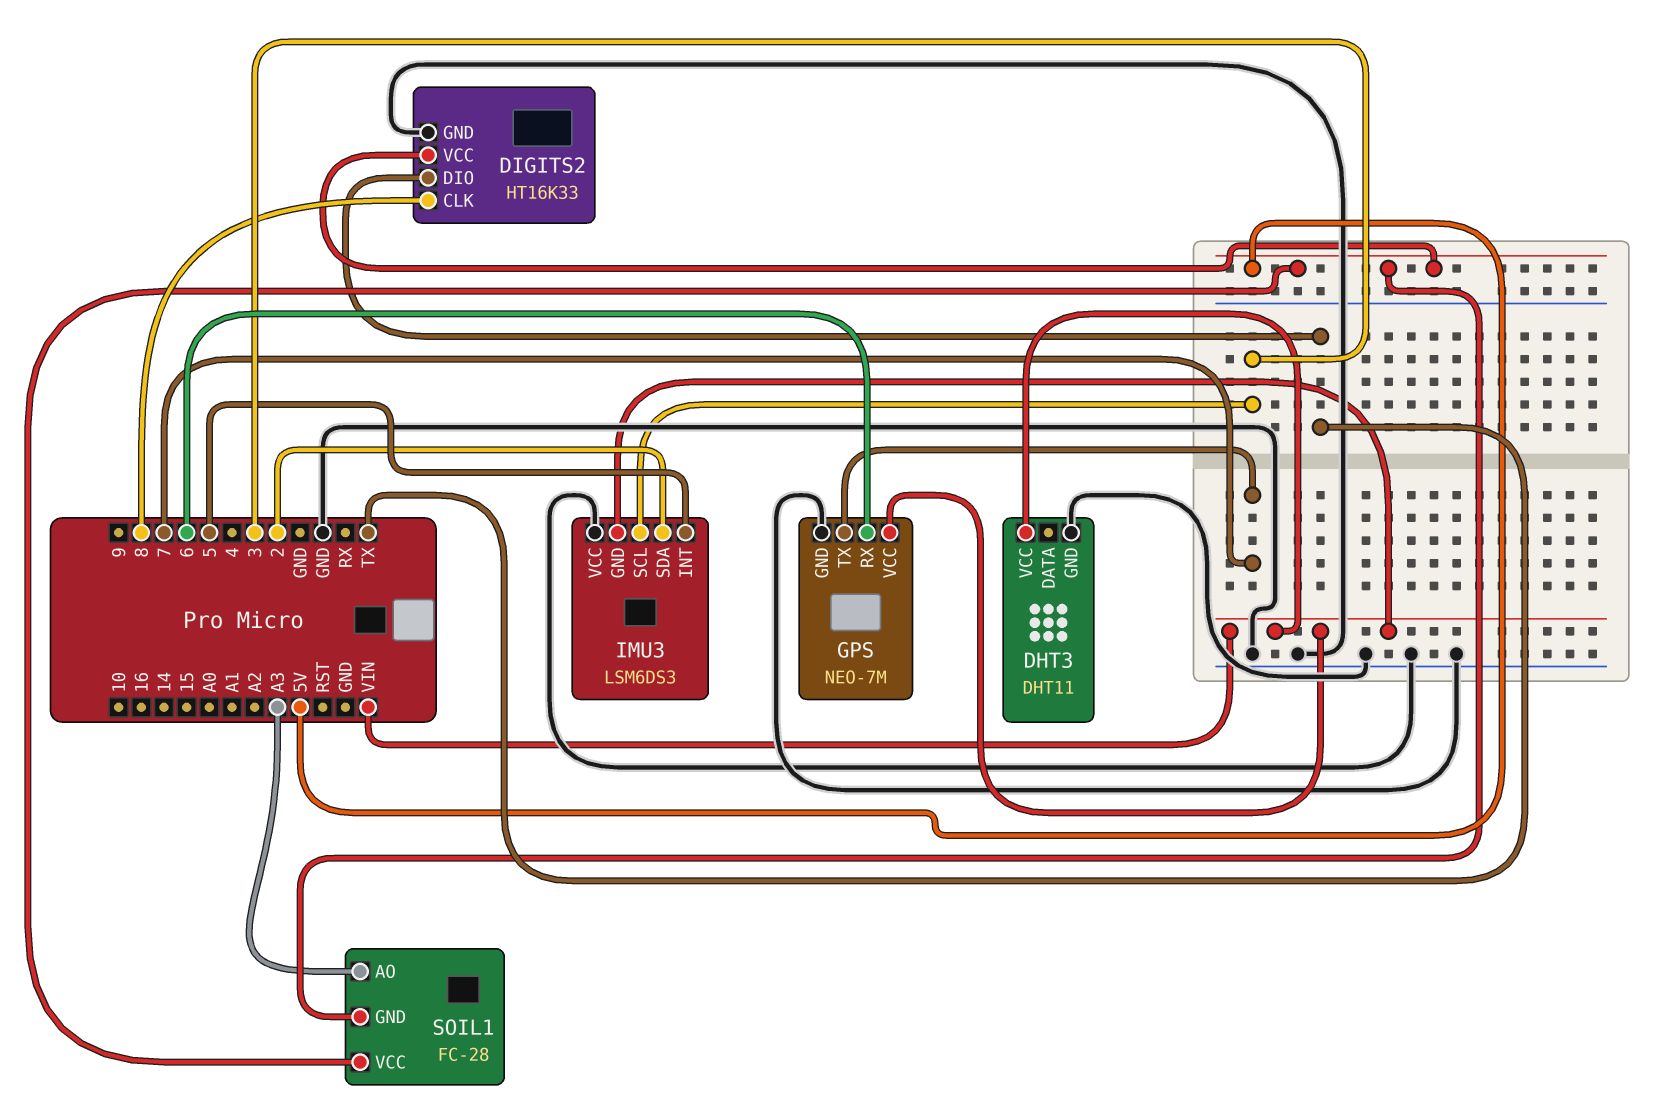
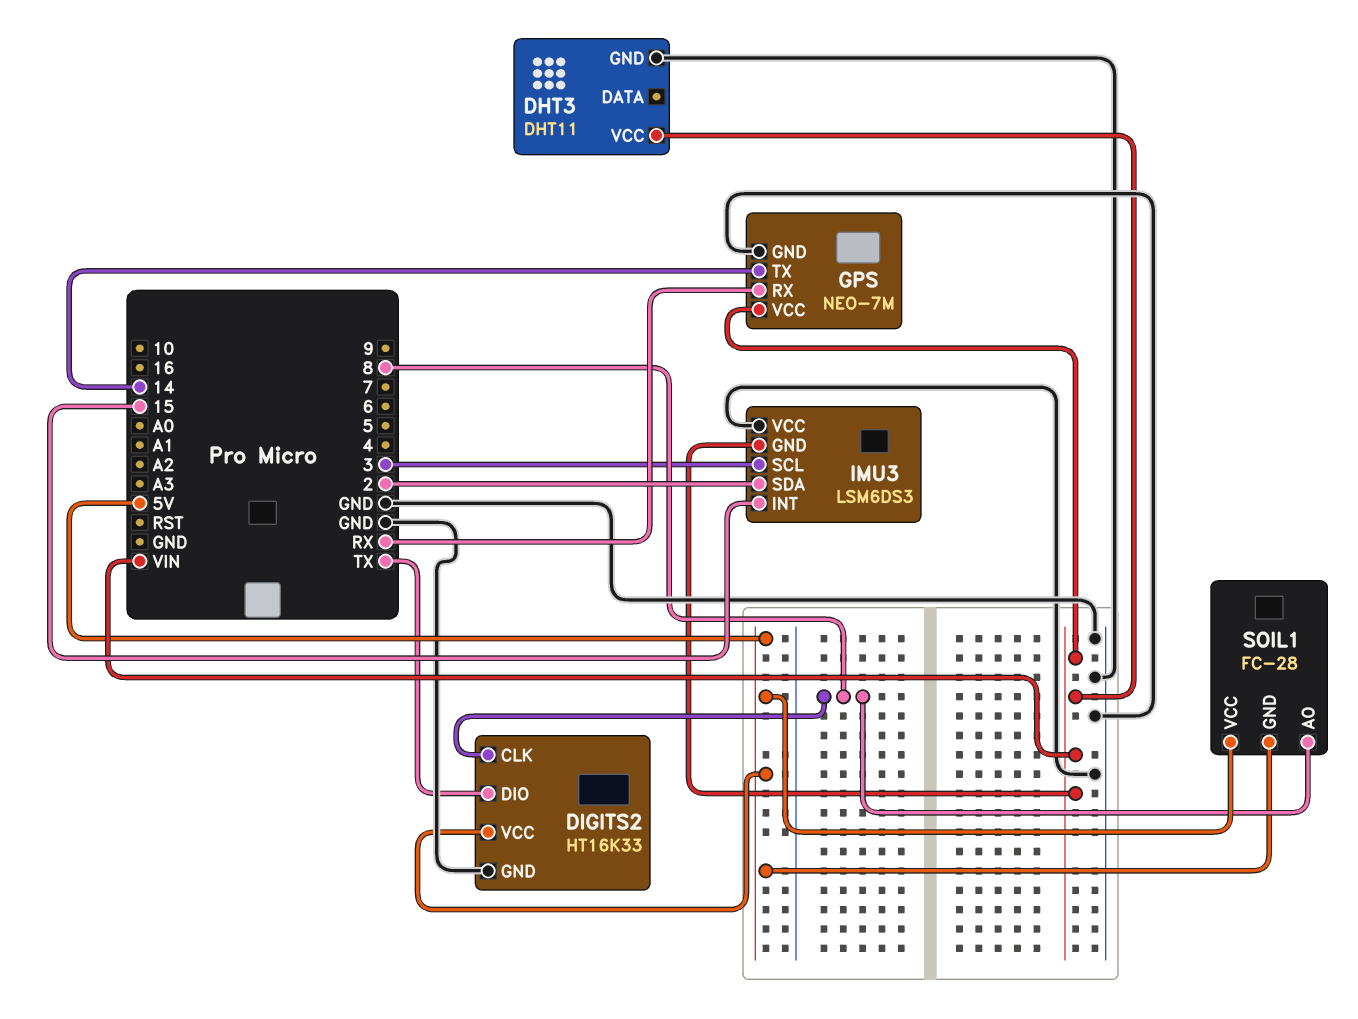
GPS pin RX: 6 -> RX
GPS pin TX: 7 -> 14
IMU3 pin INT: 5 -> 15
SOIL1 pin AO: A3 -> 8

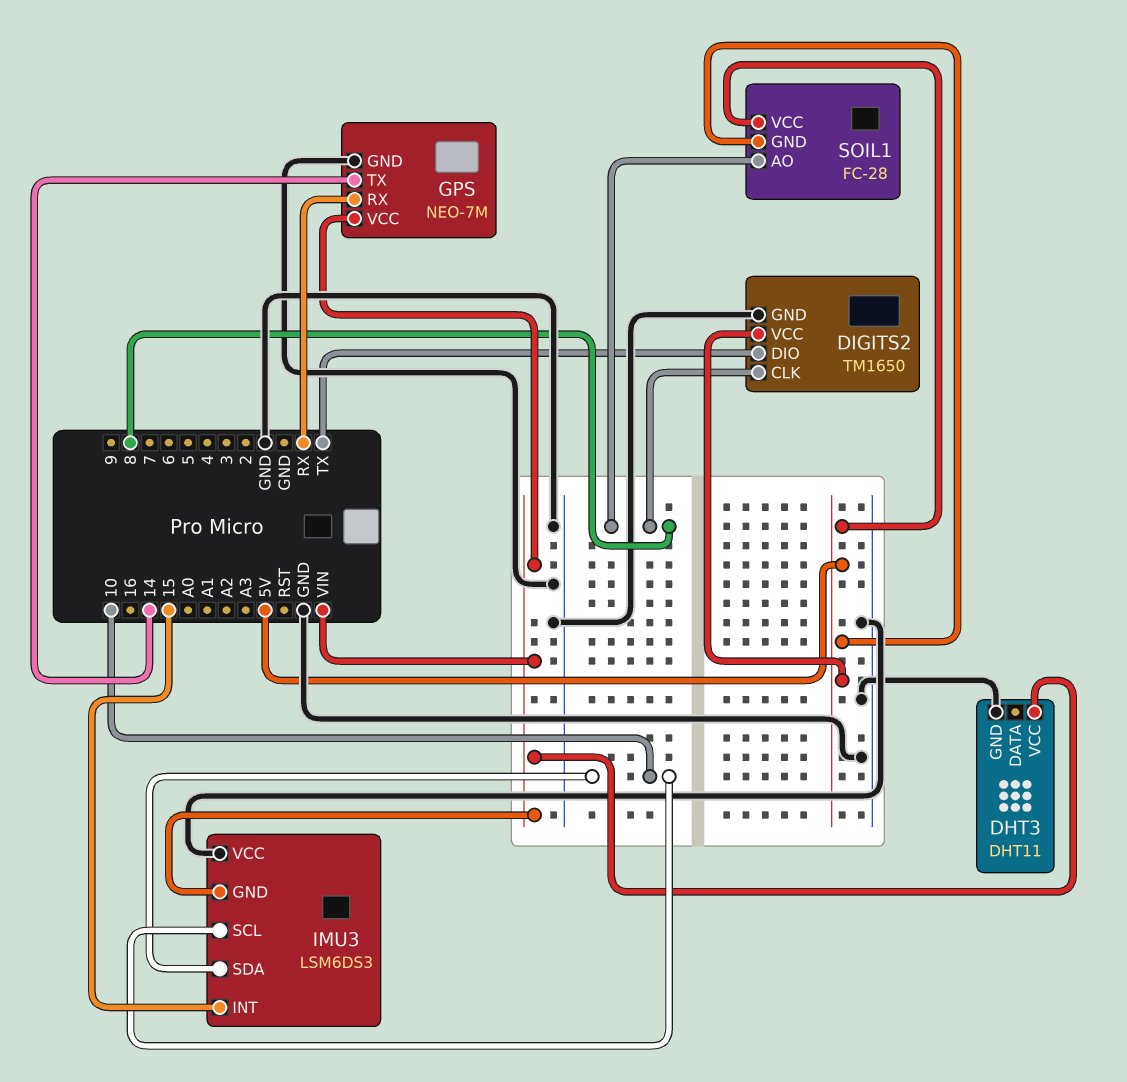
DIGITS2: HT16K33 -> TM1650
IMU3 pin SCL: 3 -> 10
IMU3 pin SDA: 2 -> 10

